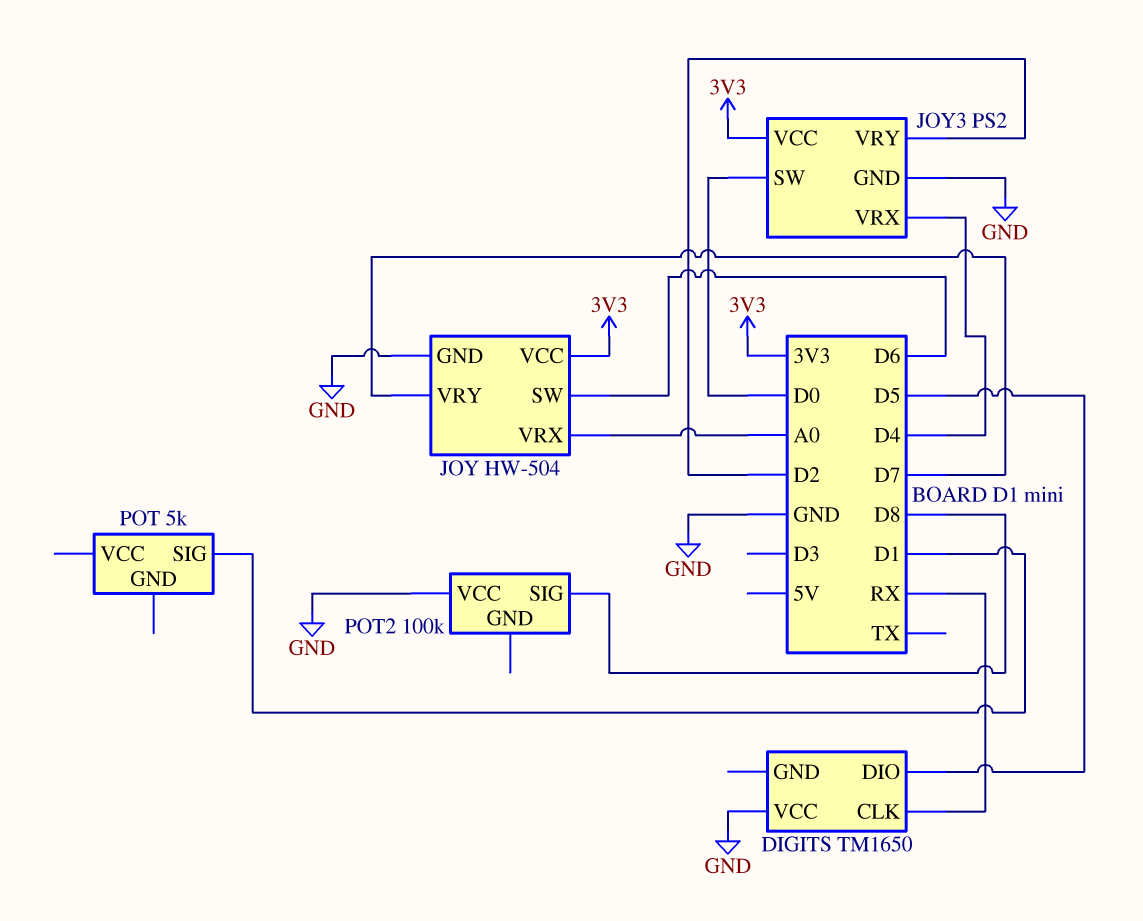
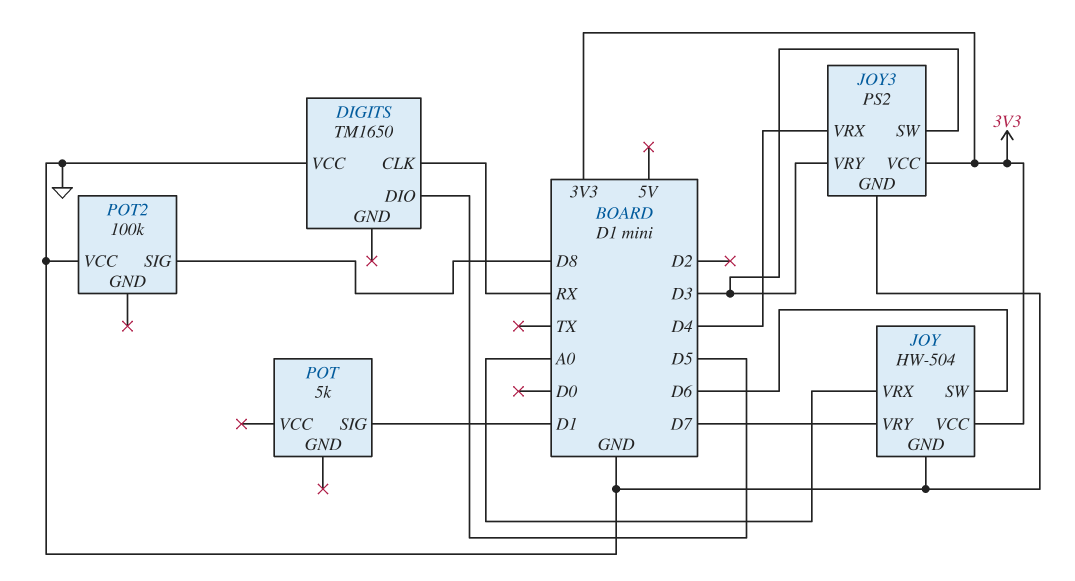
JOY3 pin SW: D0 -> D3
JOY3 pin VRY: D2 -> D3

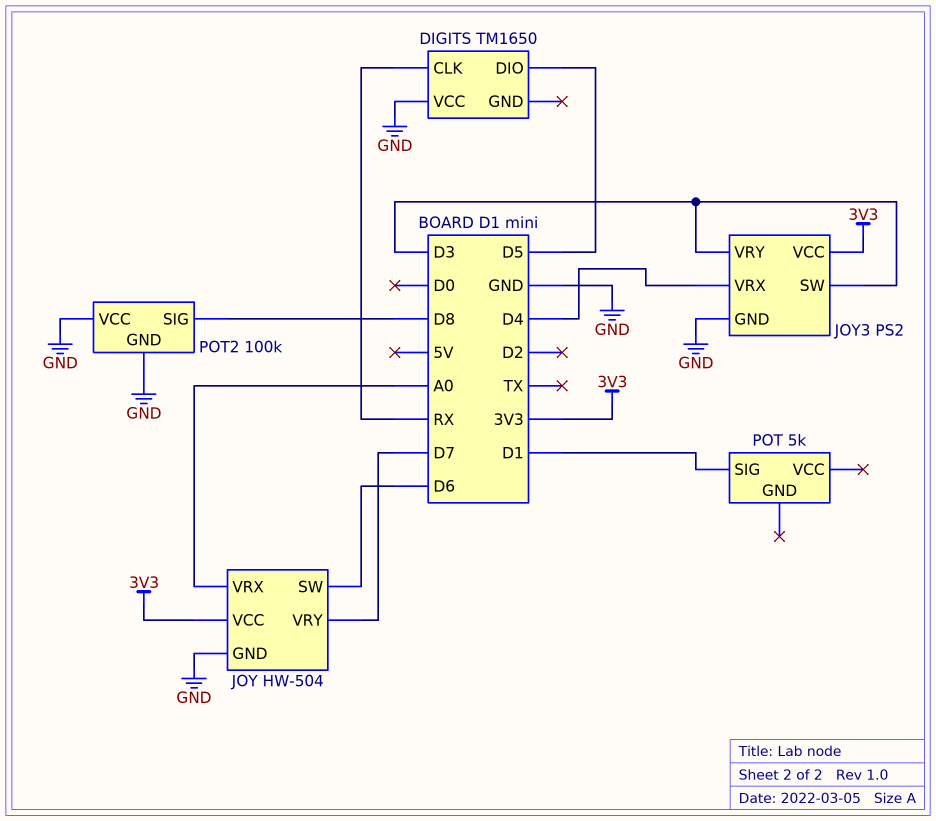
POT2 pin GND: none -> GND

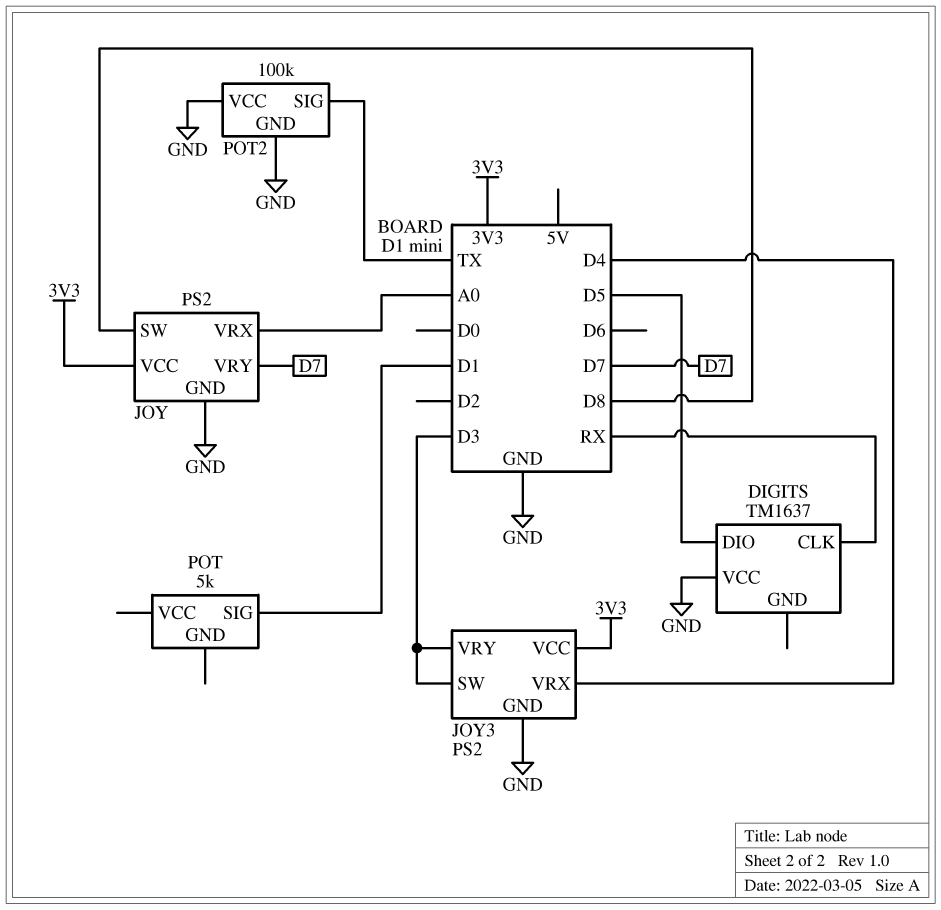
DIGITS: TM1650 -> TM1637
JOY: HW-504 -> PS2
JOY pin SW: D6 -> D8
POT2 pin SIG: D8 -> TX

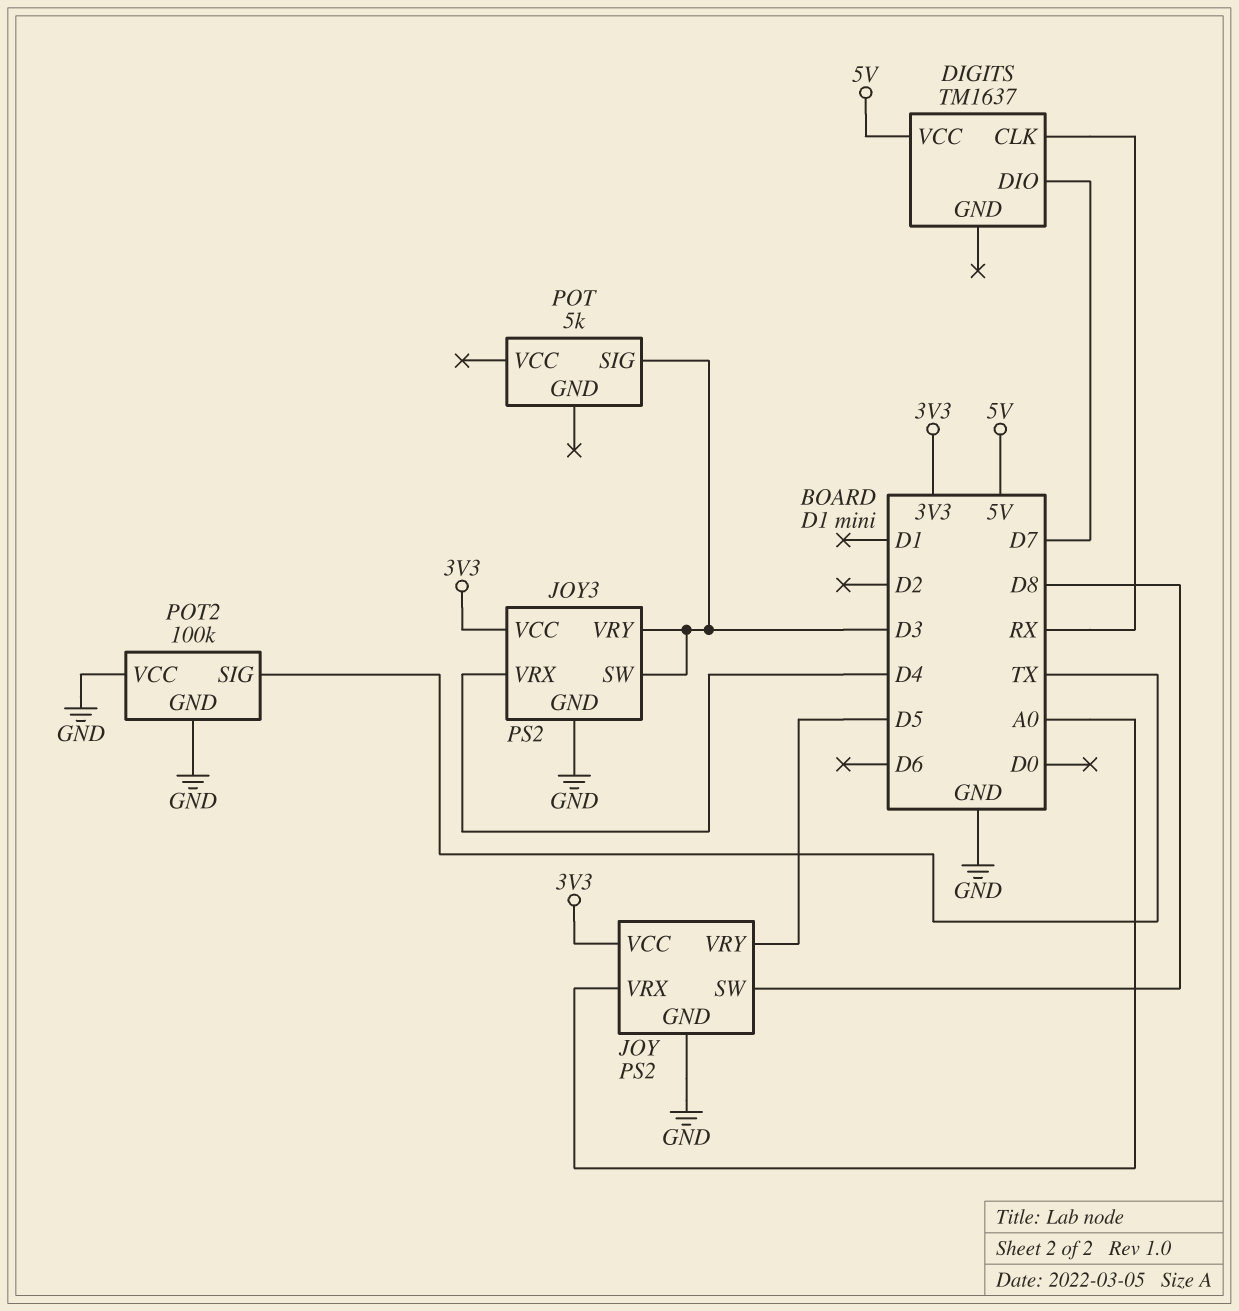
DIGITS pin DIO: D5 -> D7
DIGITS pin VCC: GND -> 5V
JOY pin VRY: D7 -> D5
POT pin SIG: D1 -> D3

